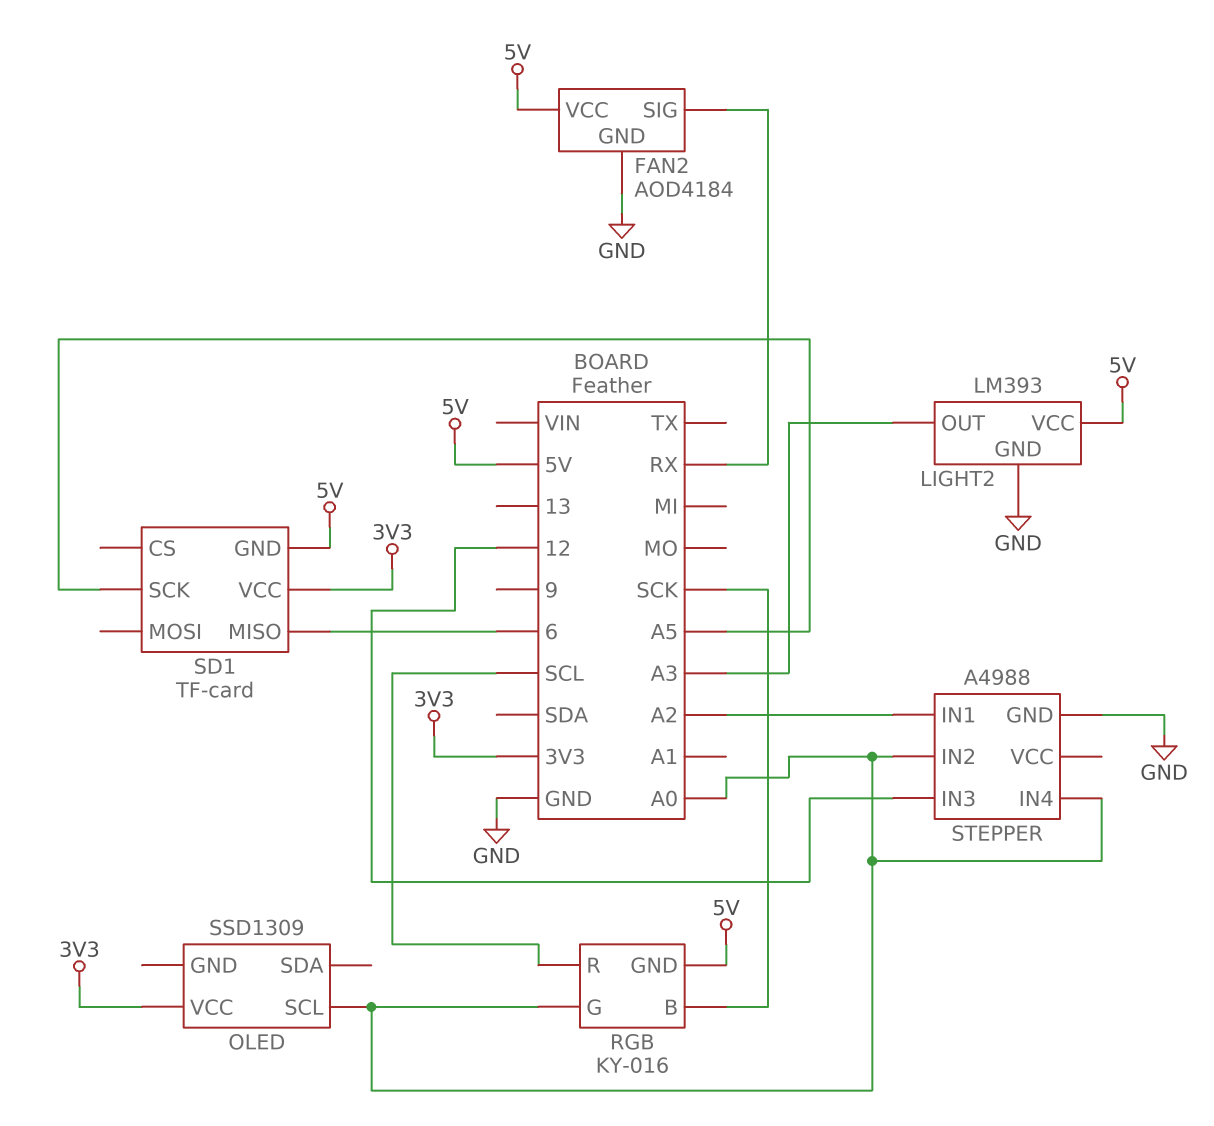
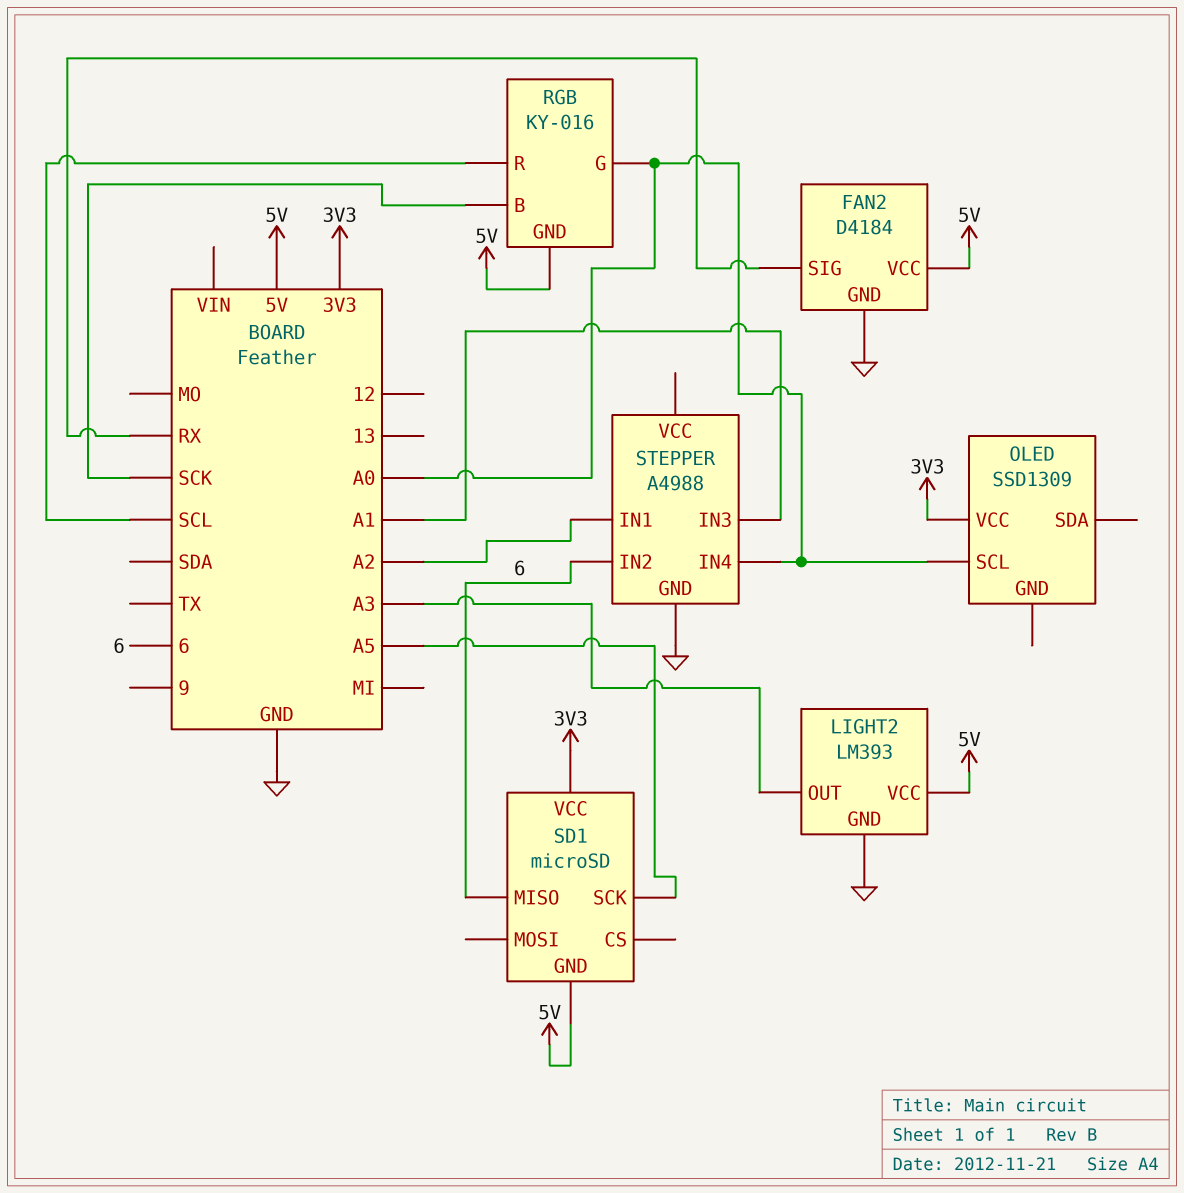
FAN2: AOD4184 -> D4184
SD1: TF-card -> microSD
STEPPER pin IN2: A0 -> 6
STEPPER pin IN3: 12 -> A1

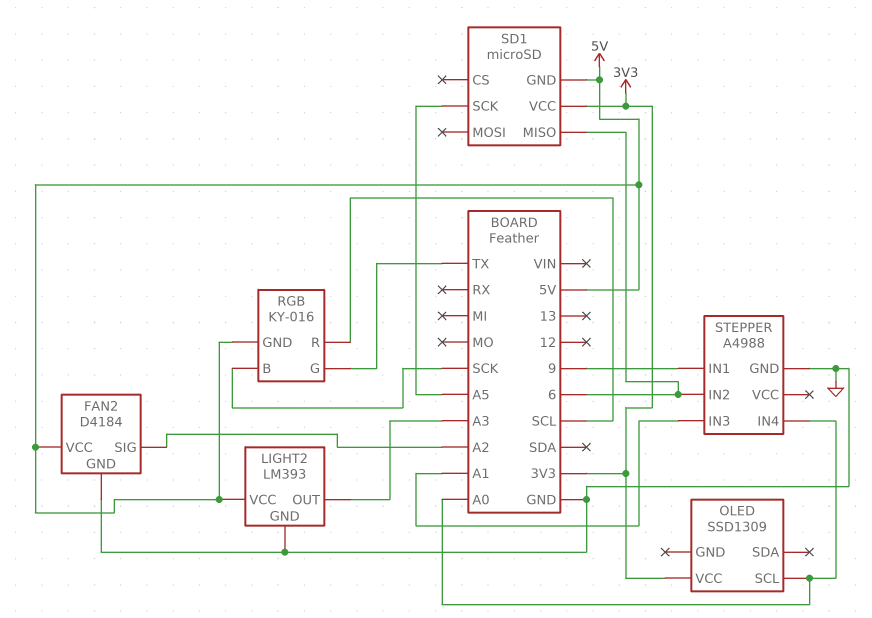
FAN2 pin SIG: RX -> A2
RGB pin G: A0 -> TX
STEPPER pin IN1: A2 -> 9

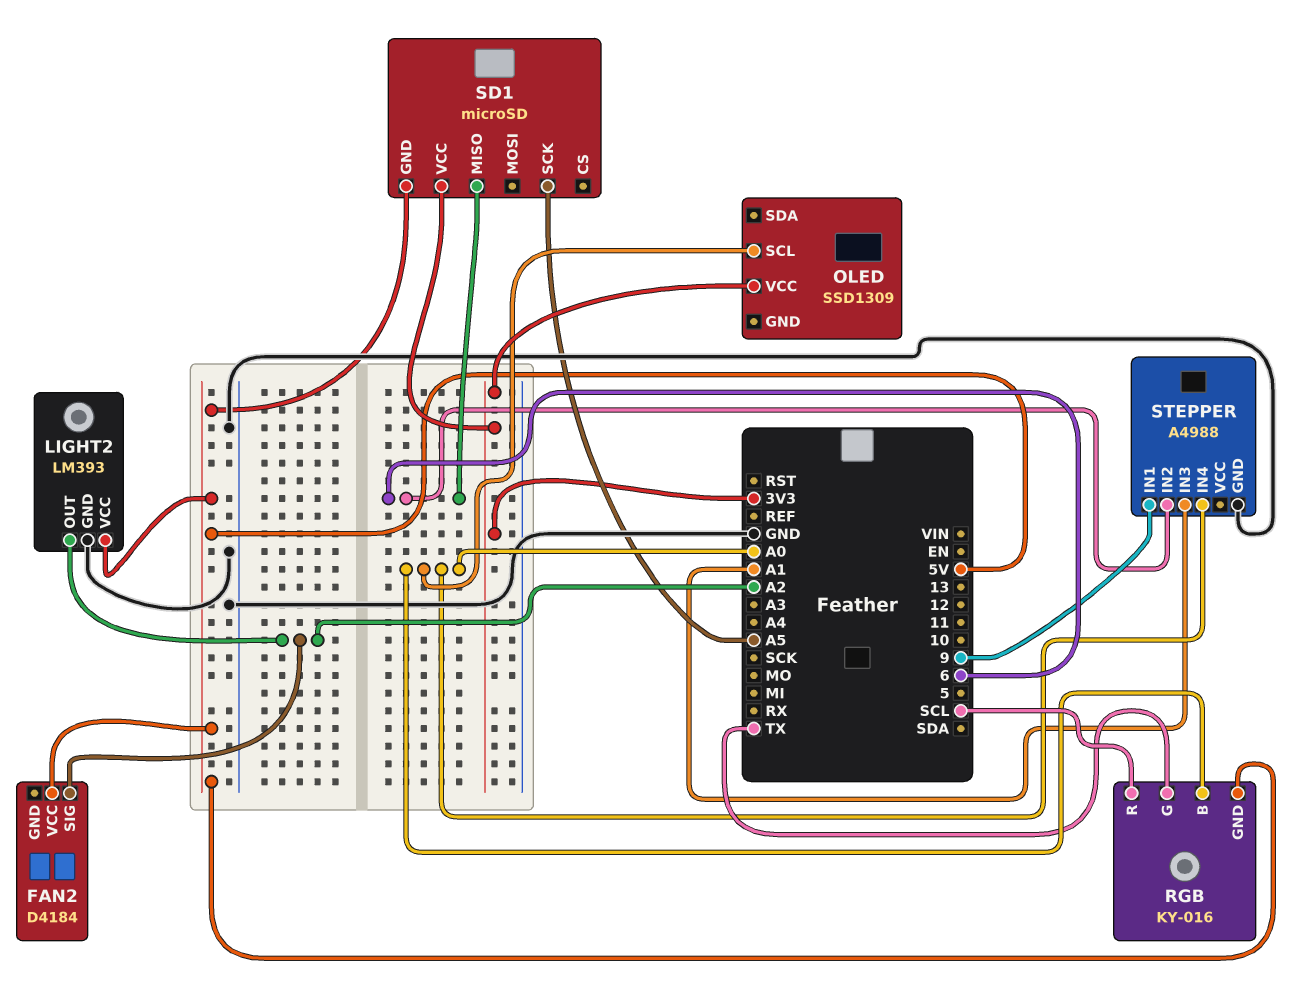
FAN2 pin GND: GND -> none
LIGHT2 pin OUT: A3 -> A2
RGB pin B: SCK -> A0

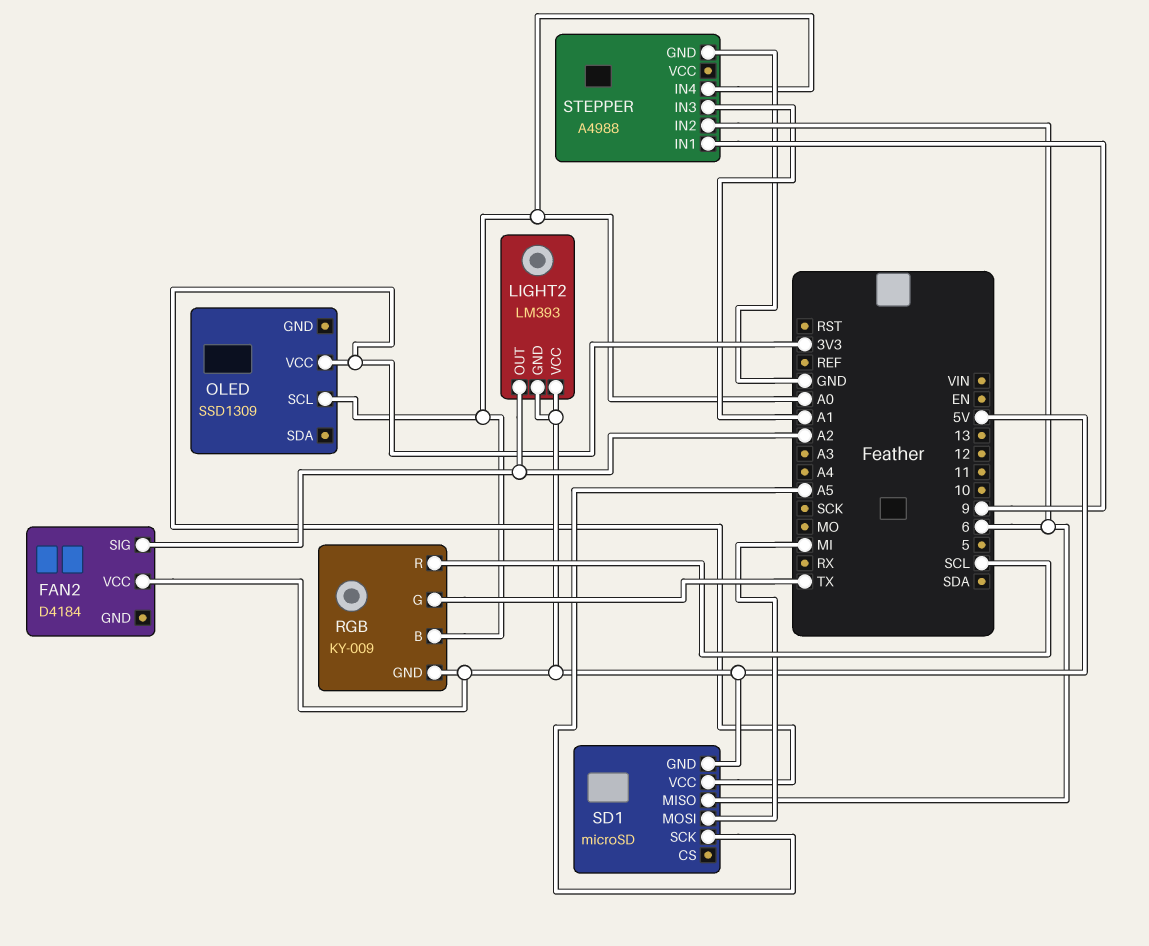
LIGHT2 pin GND: GND -> 5V
RGB: KY-016 -> KY-009
SD1 pin MOSI: none -> MI

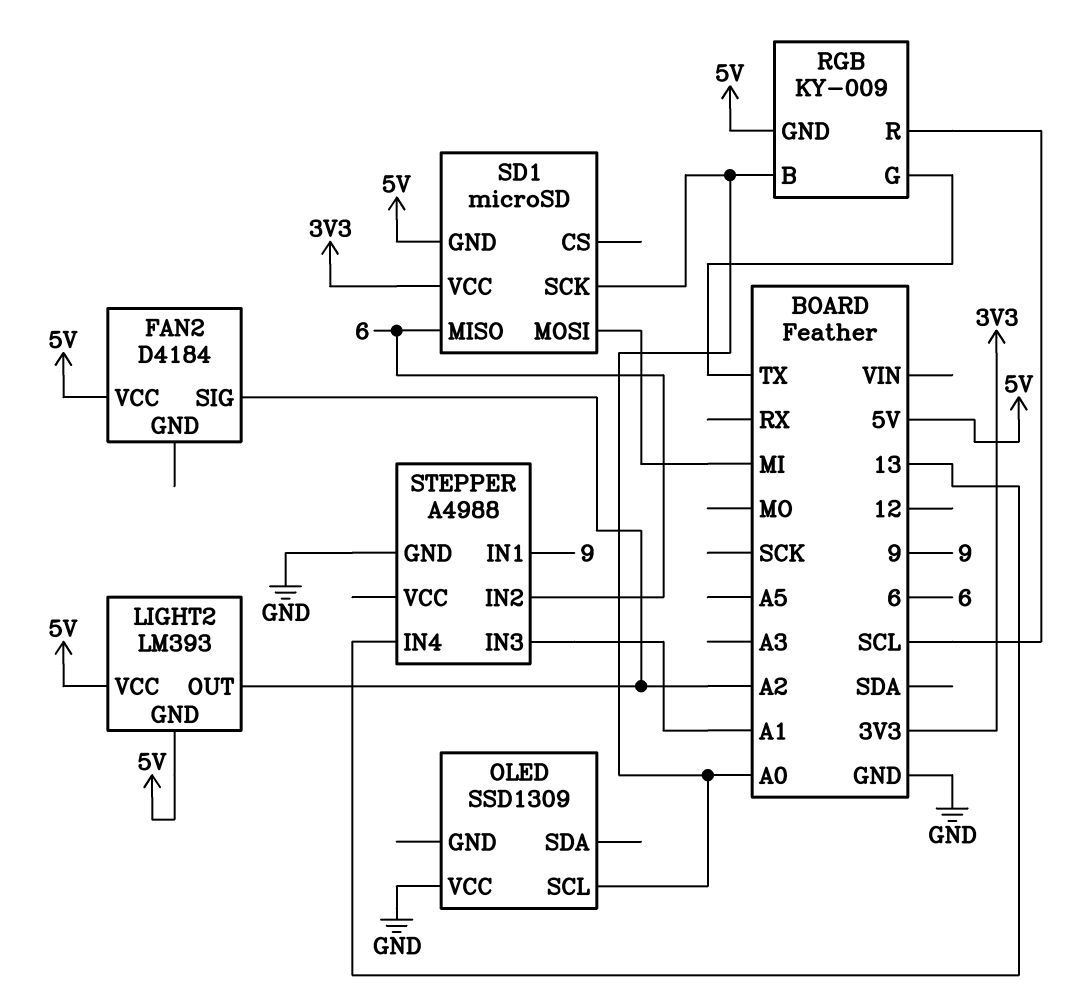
OLED pin VCC: 3V3 -> GND
SD1 pin SCK: A5 -> A0
STEPPER pin IN4: A0 -> 13

